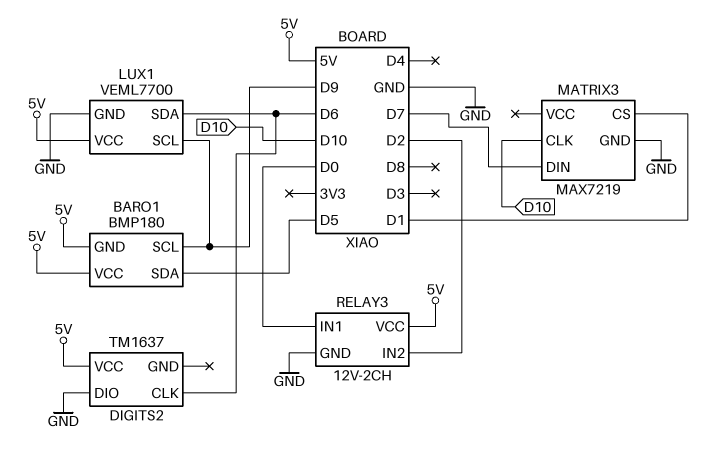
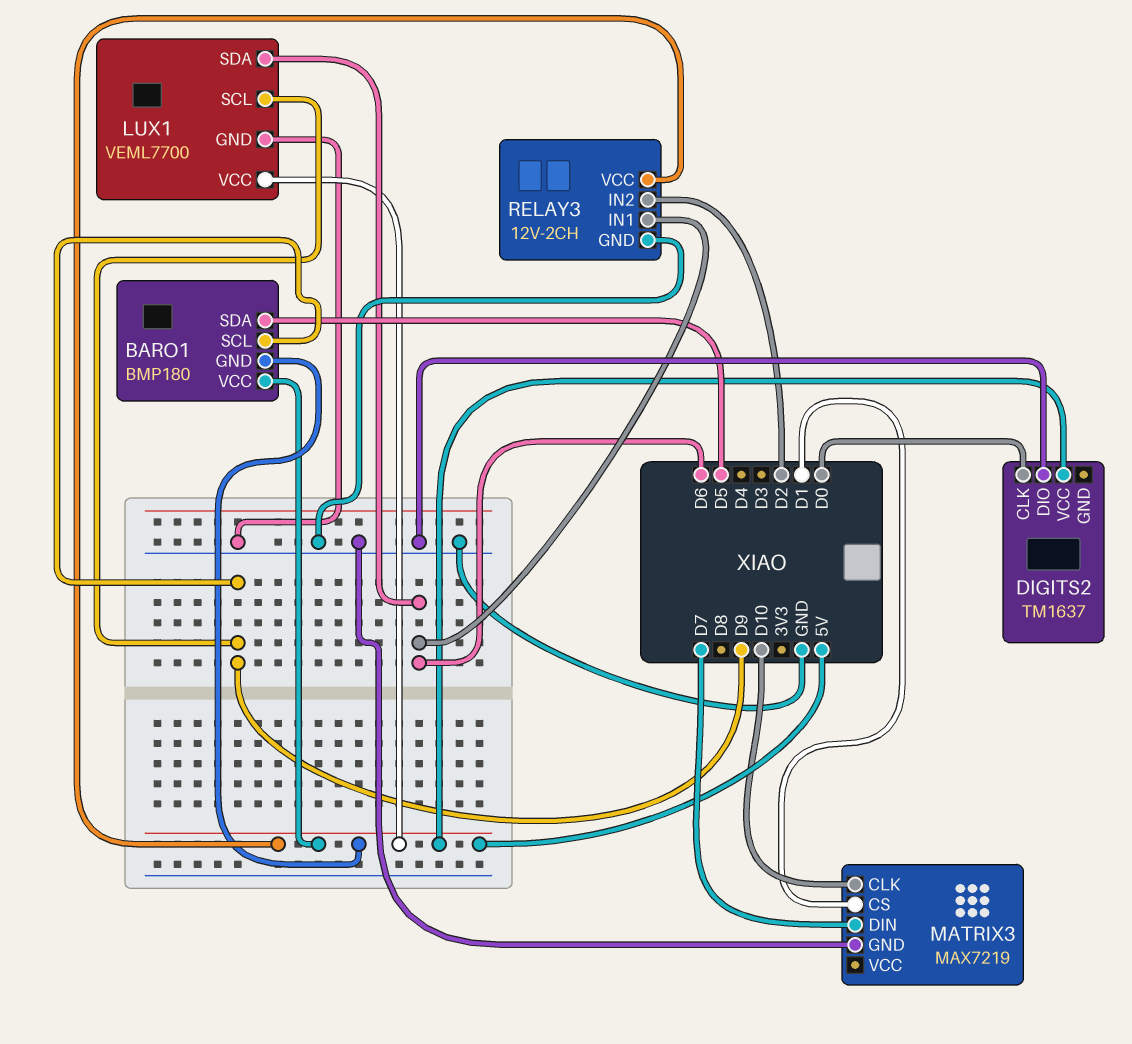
DIGITS2 pin CLK: D6 -> D0
RELAY3 pin IN1: D0 -> D6

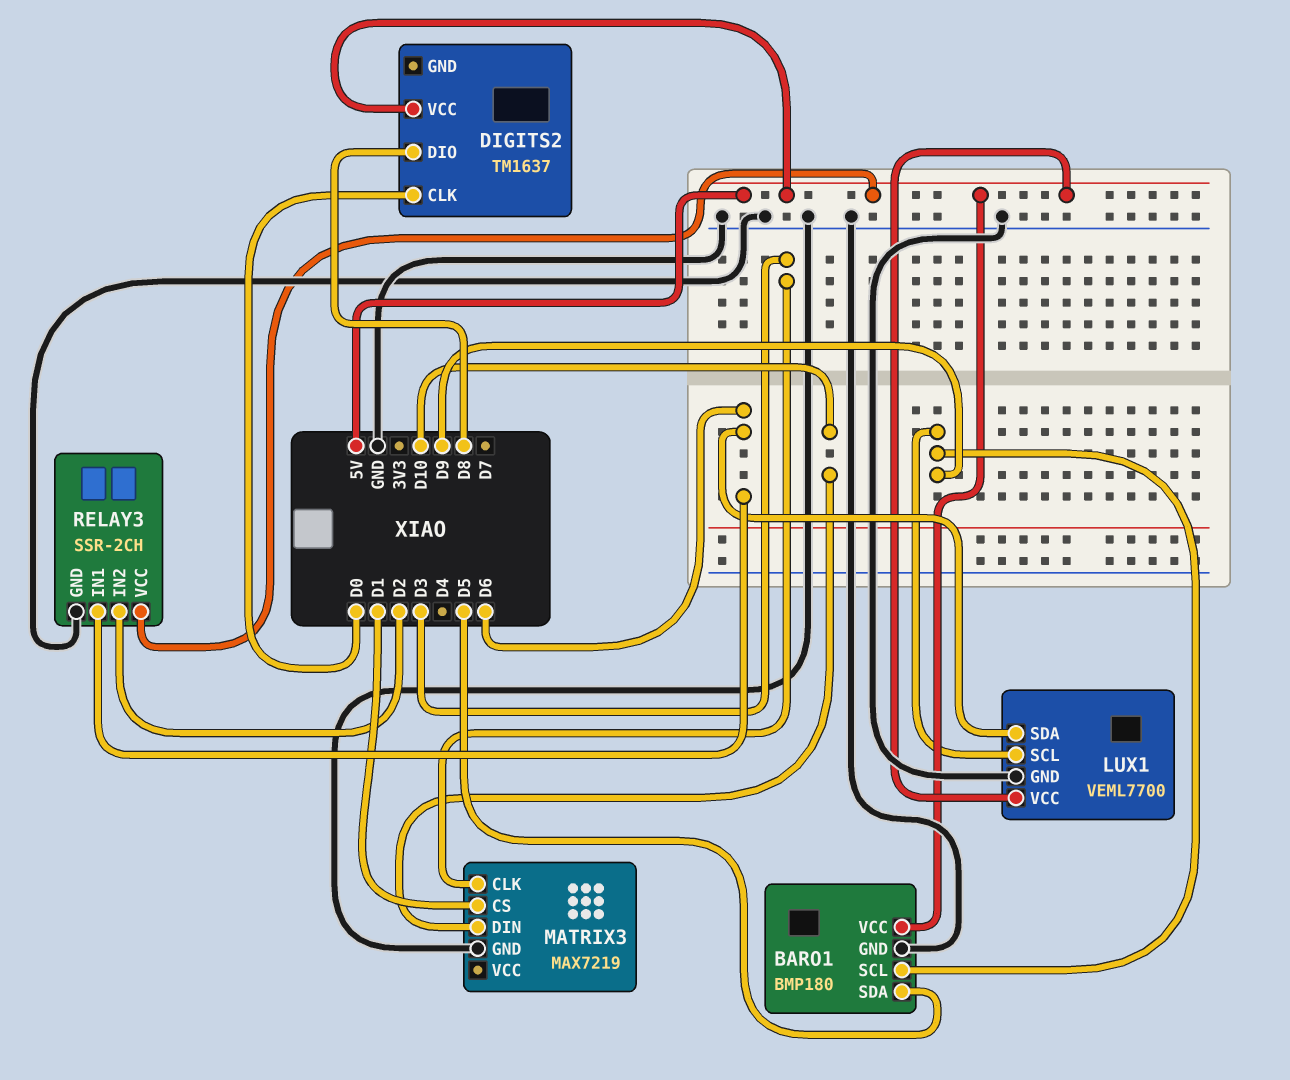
BARO1 pin GND: 5V -> GND
DIGITS2 pin DIO: GND -> D8
MATRIX3 pin CLK: D10 -> D3
MATRIX3 pin DIN: D7 -> D10
RELAY3: 12V-2CH -> SSR-2CH

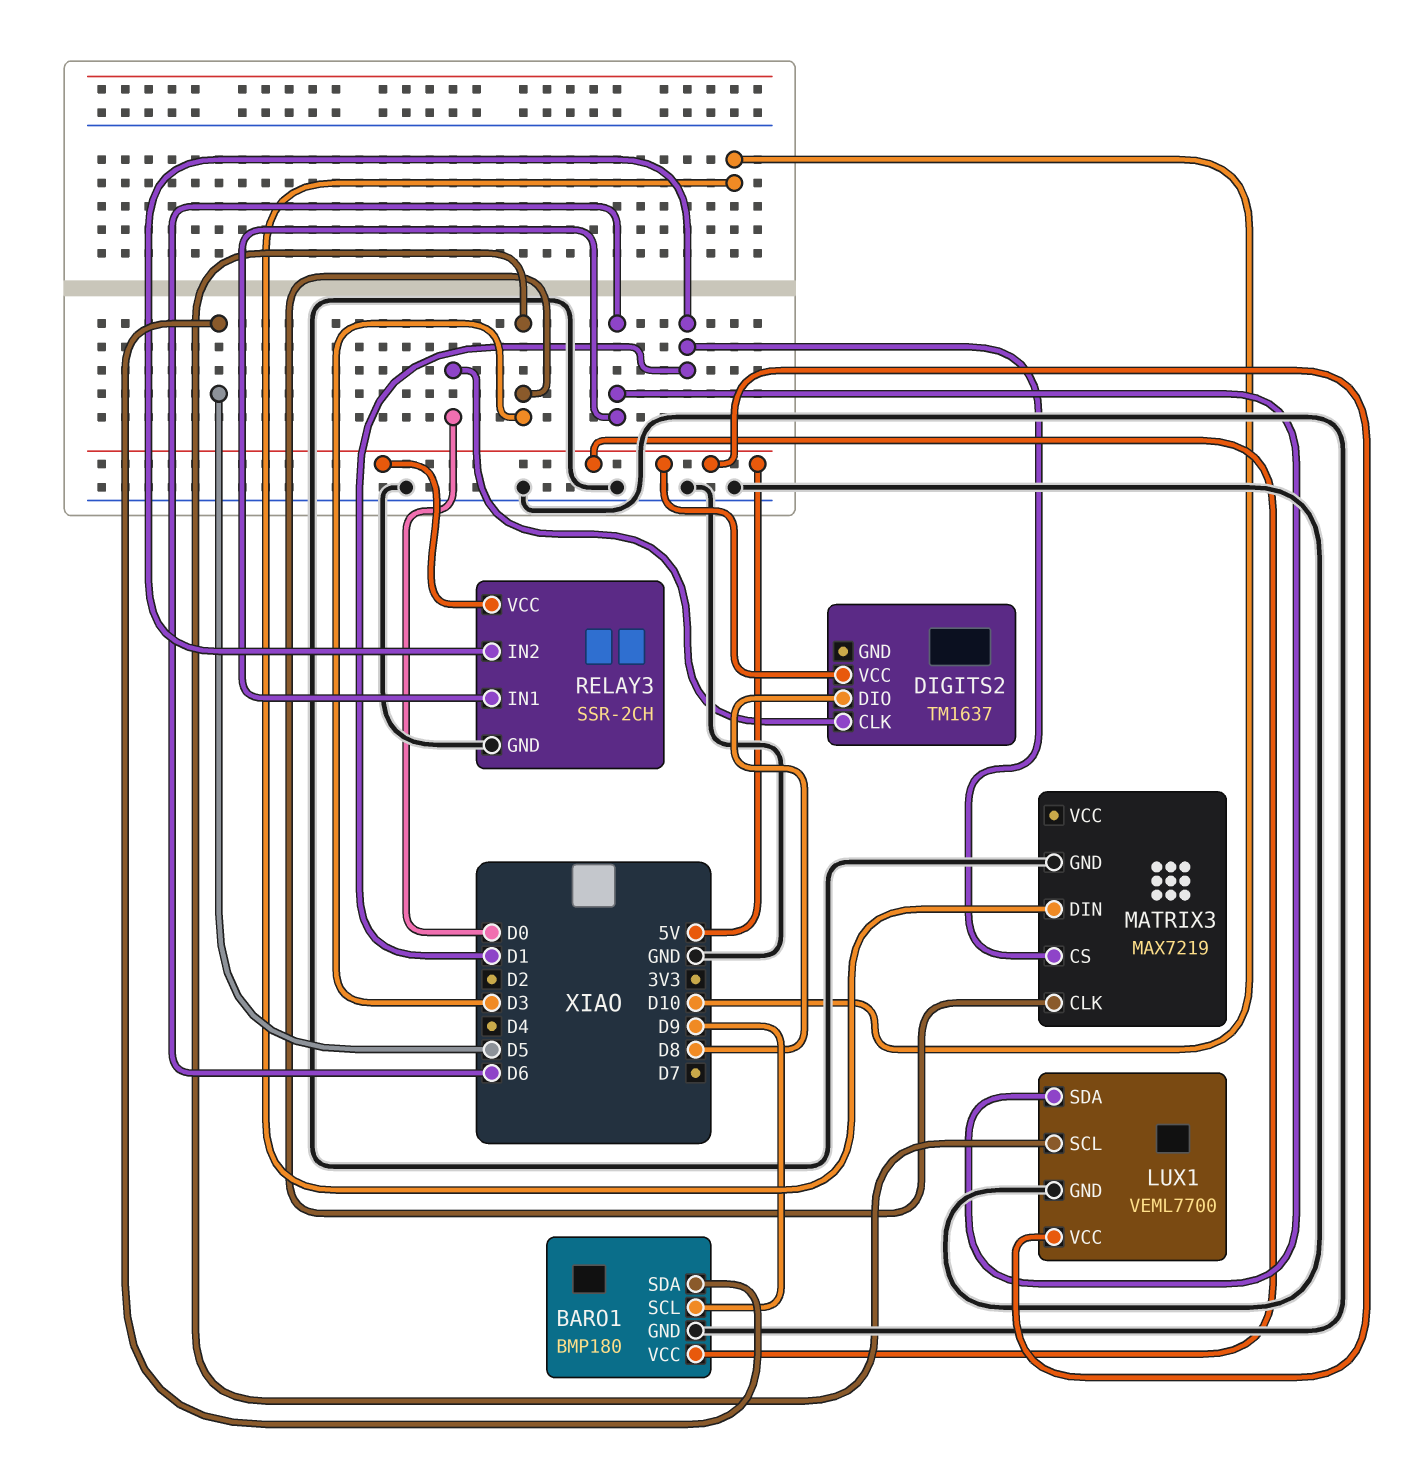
LUX1 pin SCL: D9 -> D3
RELAY3 pin IN2: D2 -> D1

